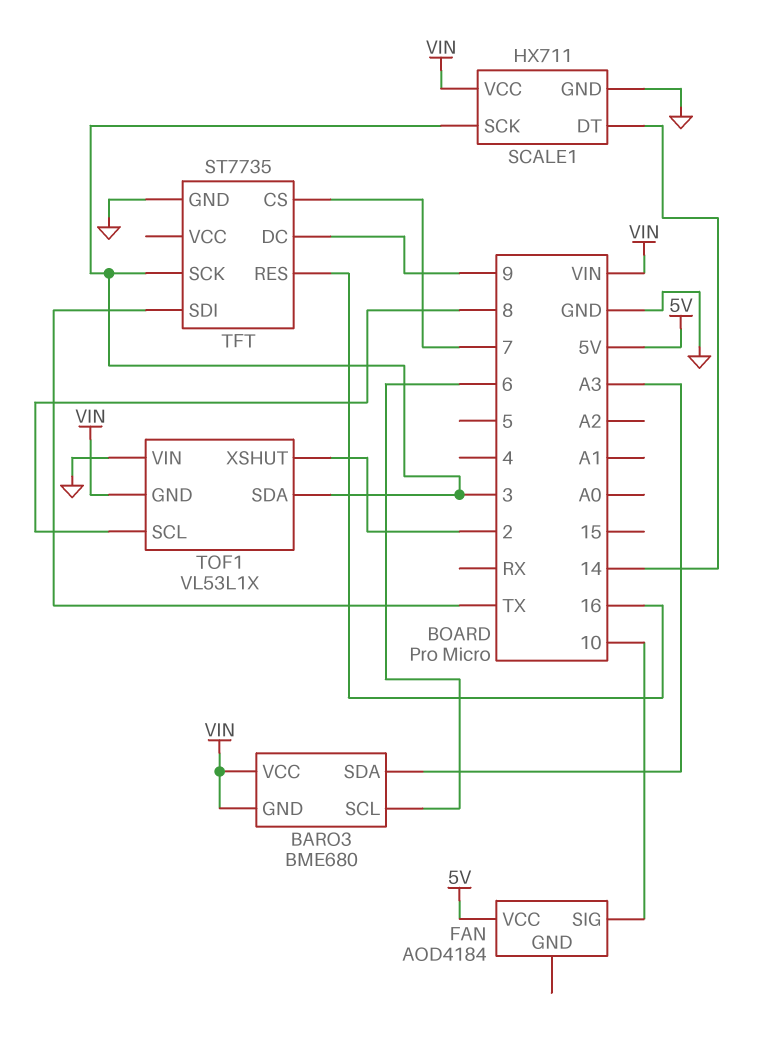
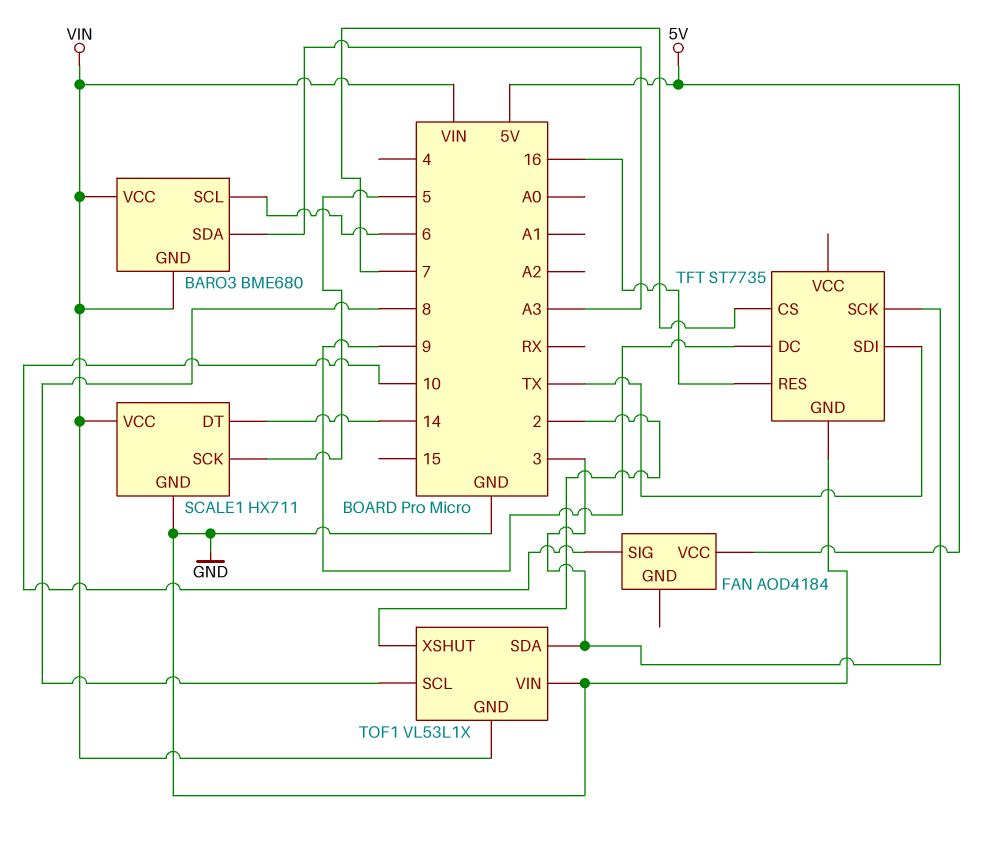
SCALE1 pin SCK: 3 -> 5

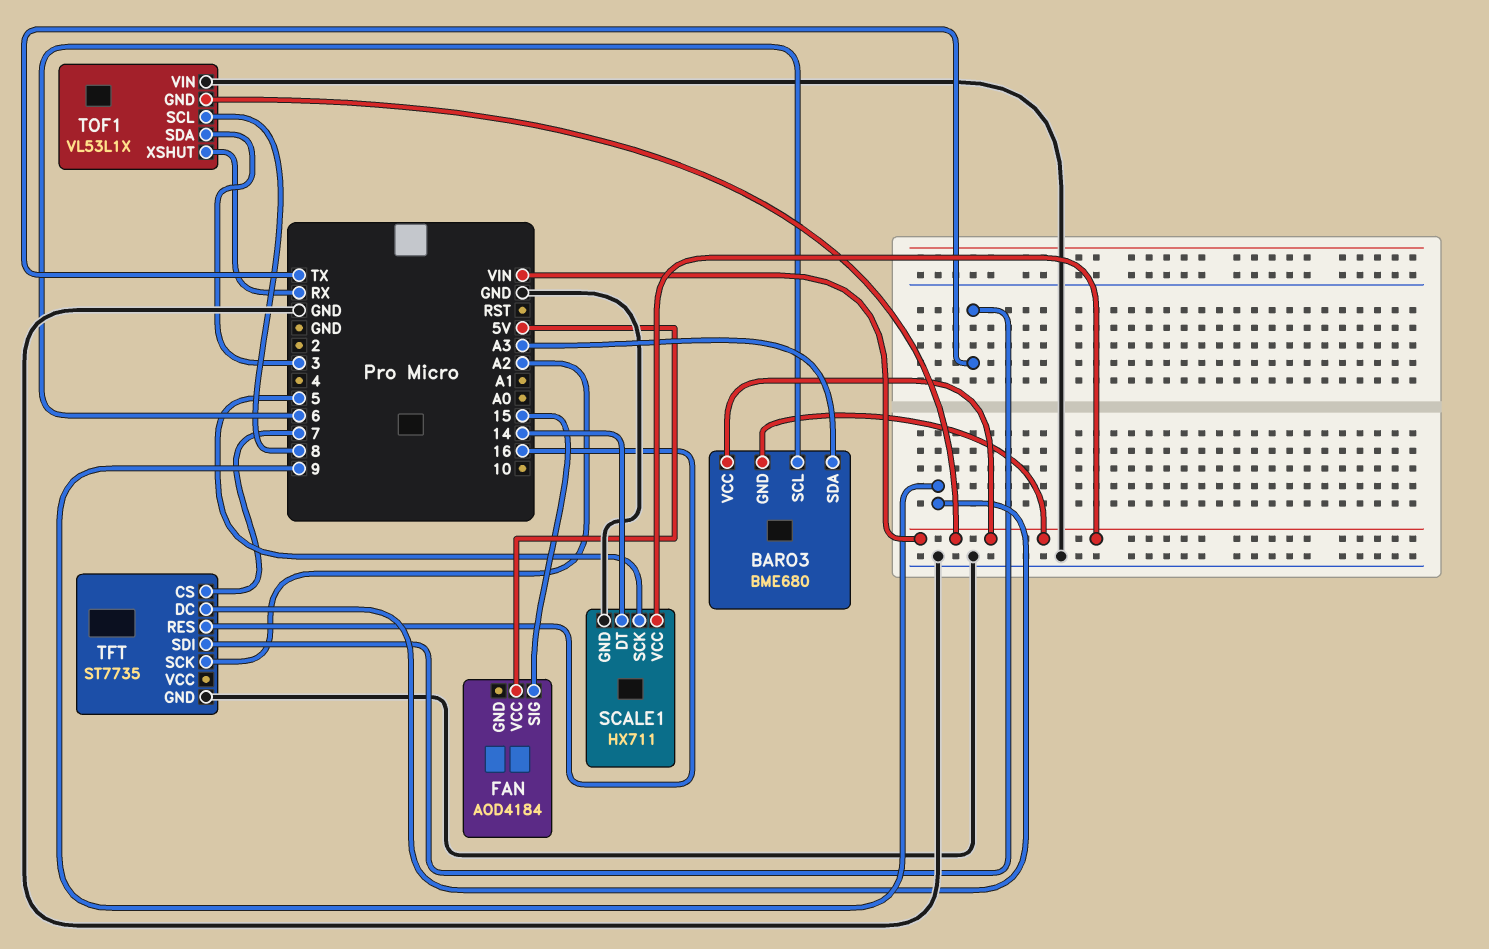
FAN pin SIG: 10 -> 15
TFT pin SCK: 3 -> A2
TOF1 pin XSHUT: 2 -> RX

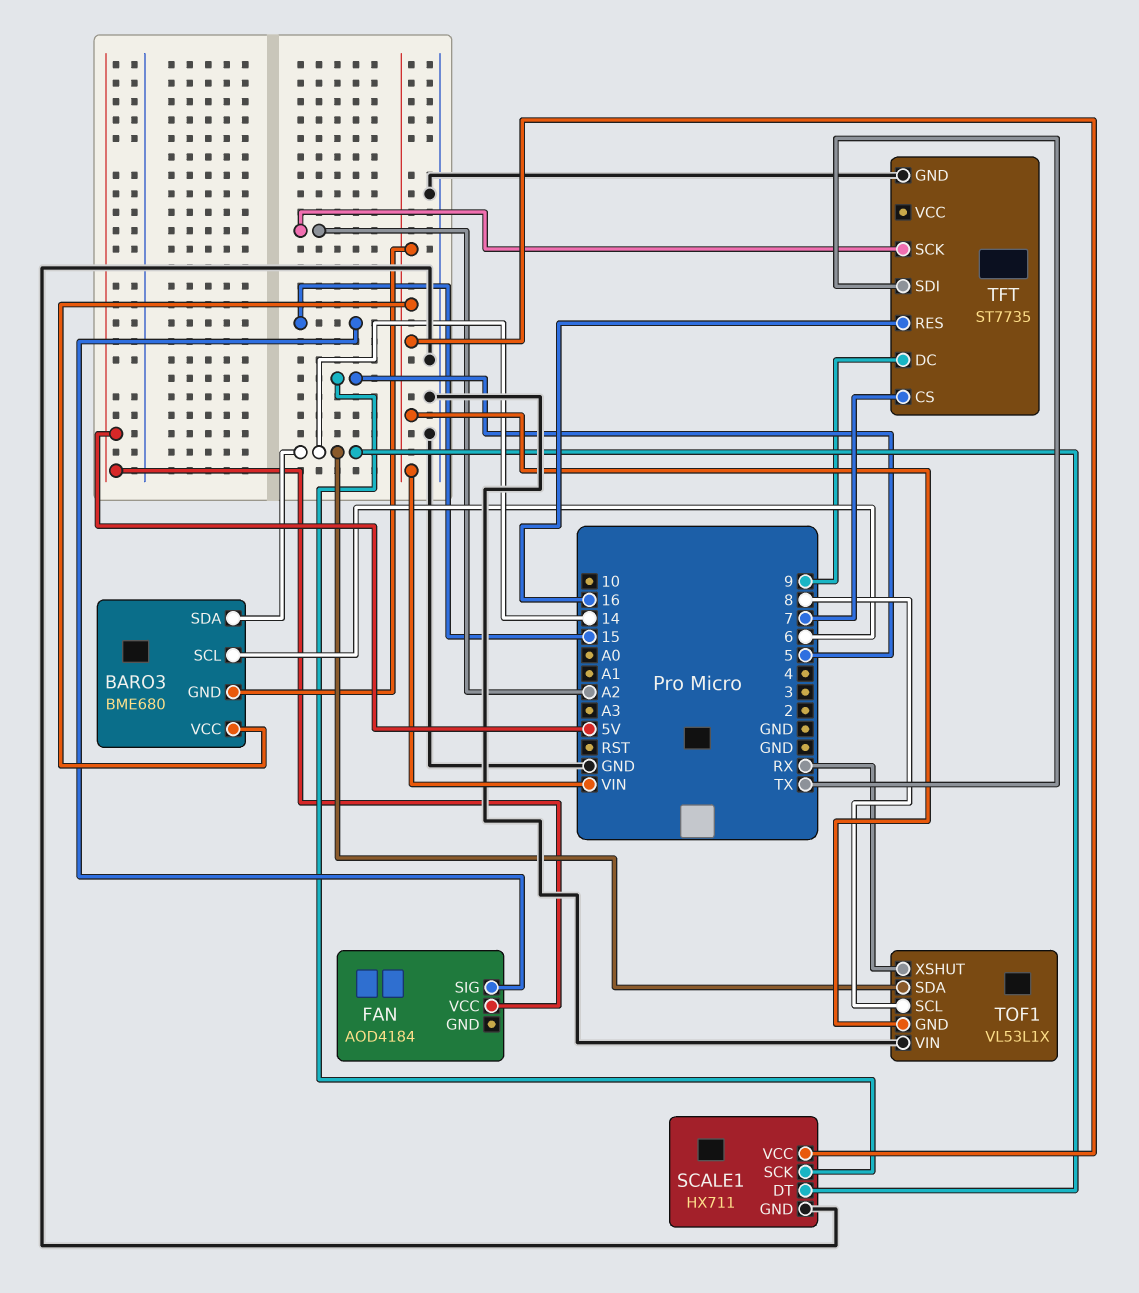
BARO3 pin SDA: A3 -> 14
TOF1 pin SDA: 3 -> 14

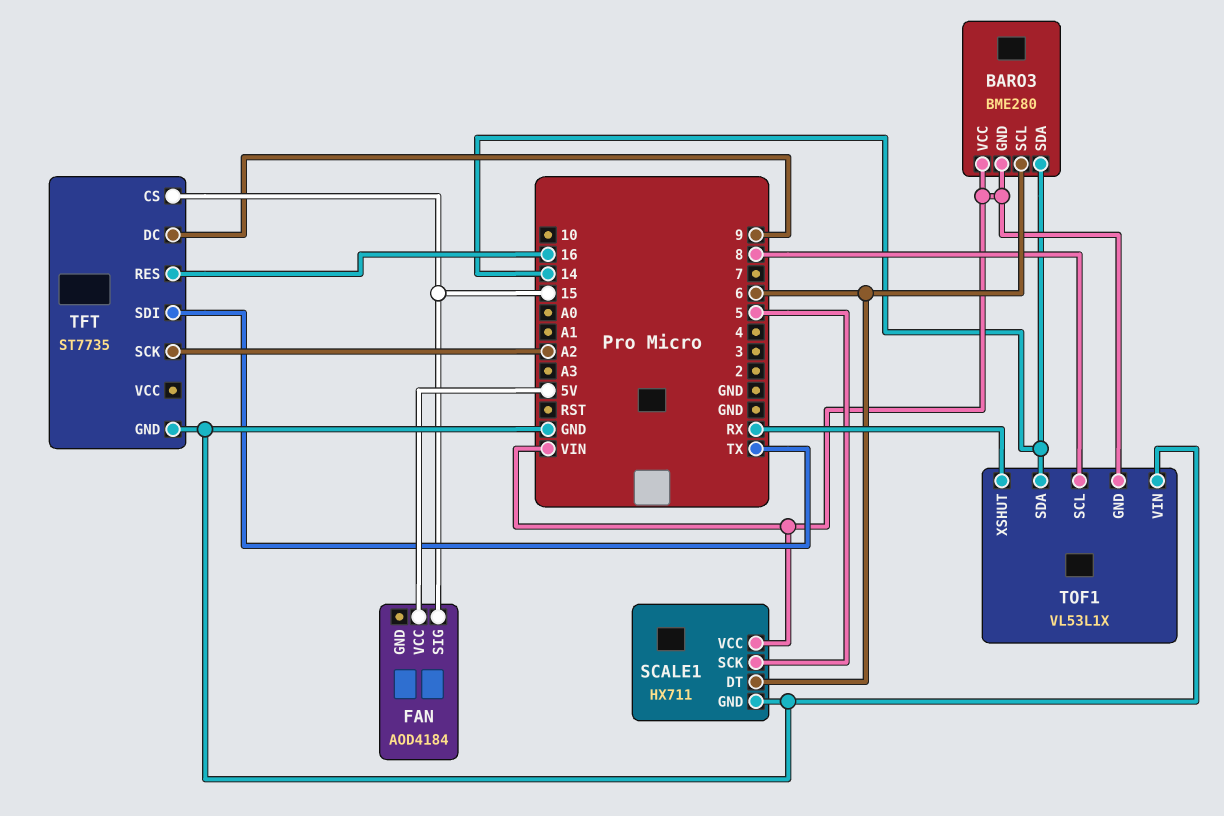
BARO3: BME680 -> BME280
SCALE1 pin DT: 14 -> 6
TFT pin CS: 7 -> 15

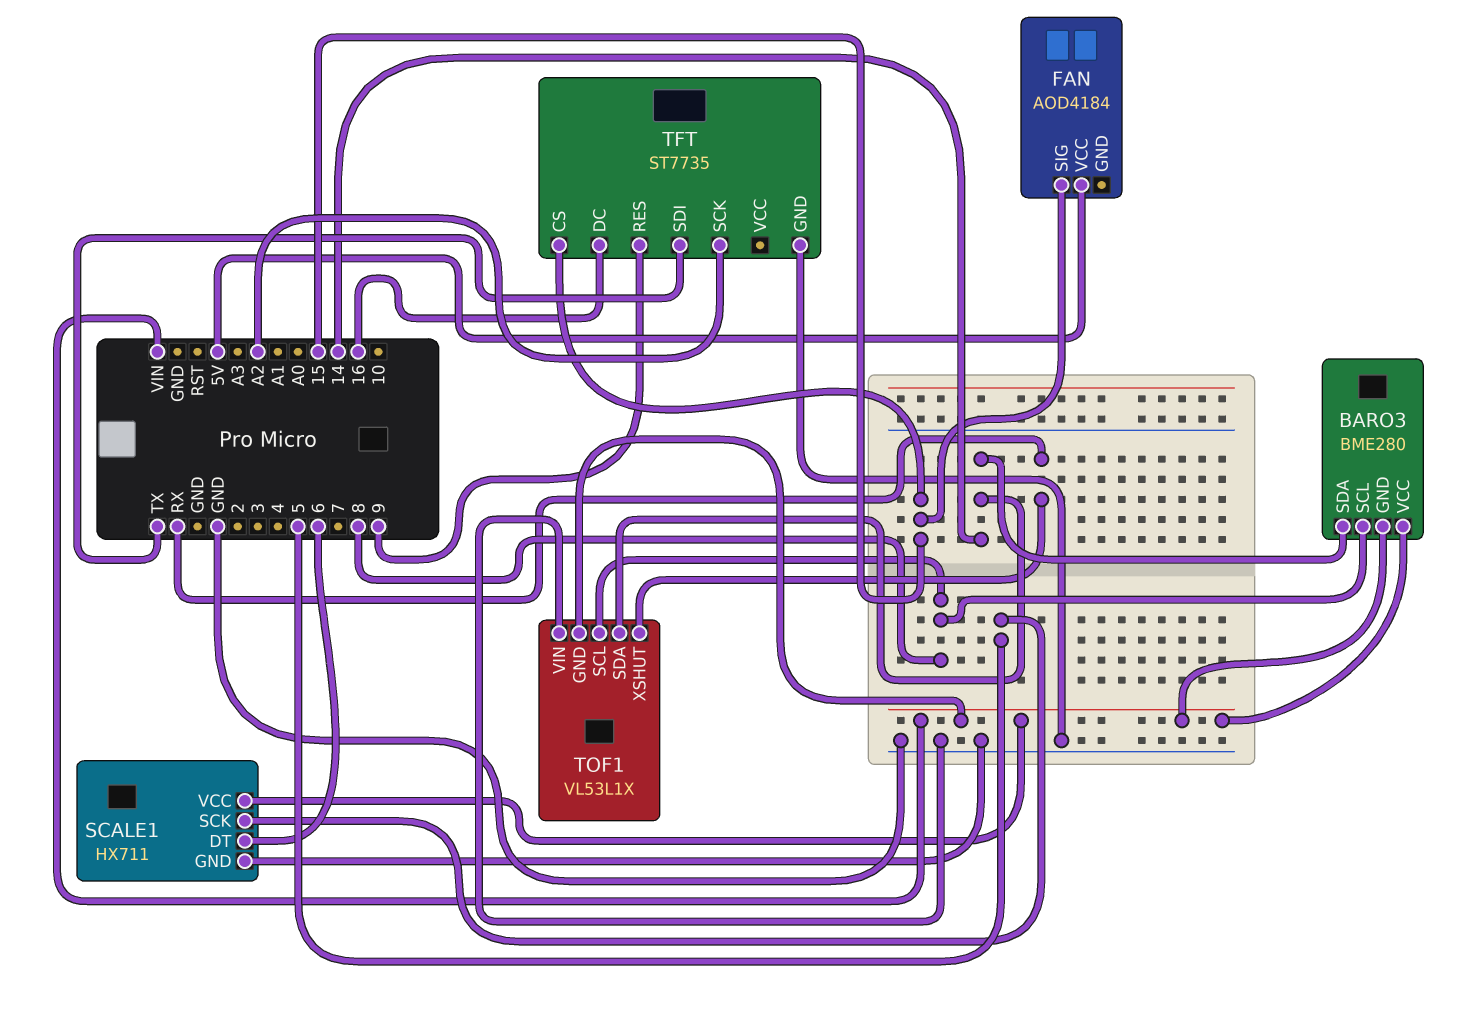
BARO3 pin SCL: 6 -> 8
TFT pin DC: 9 -> 16
TFT pin RES: 16 -> 9

